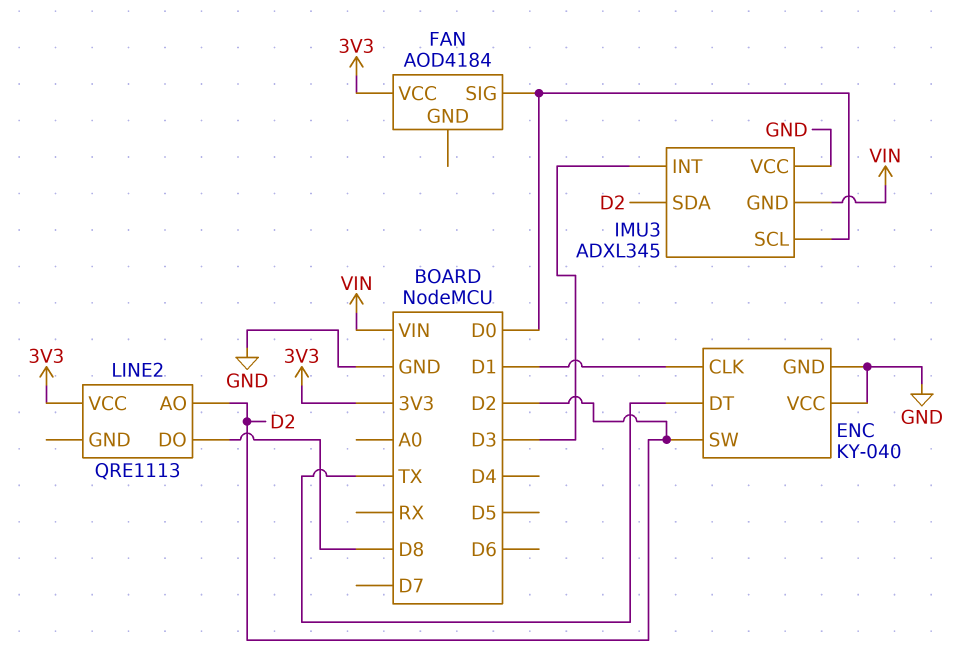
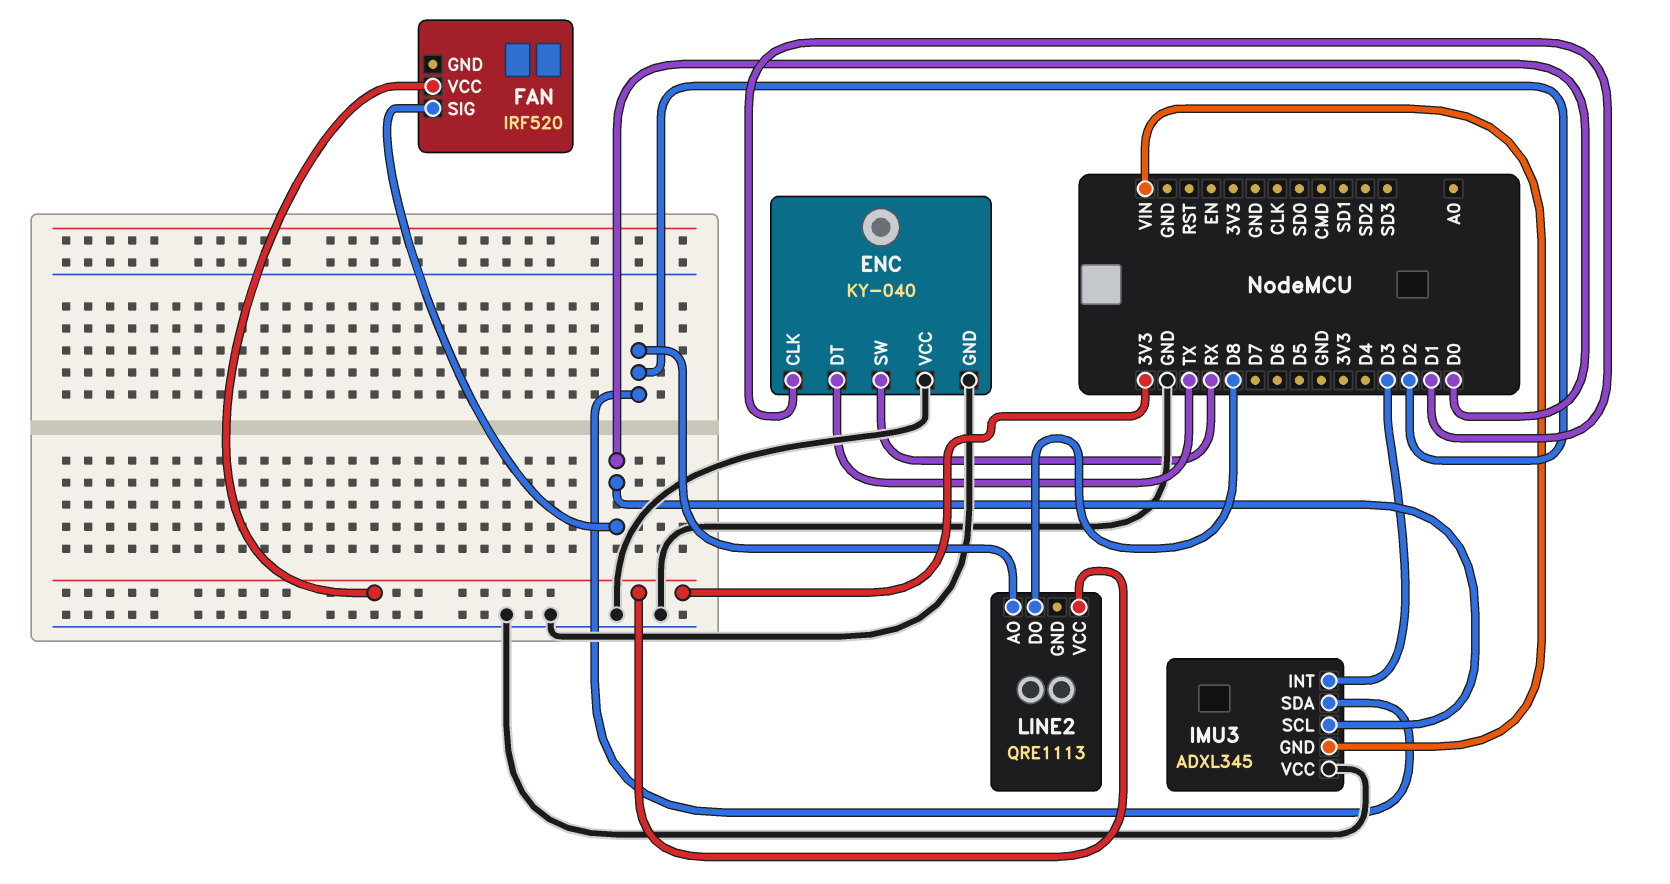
ENC pin SW: D2 -> RX
FAN: AOD4184 -> IRF520

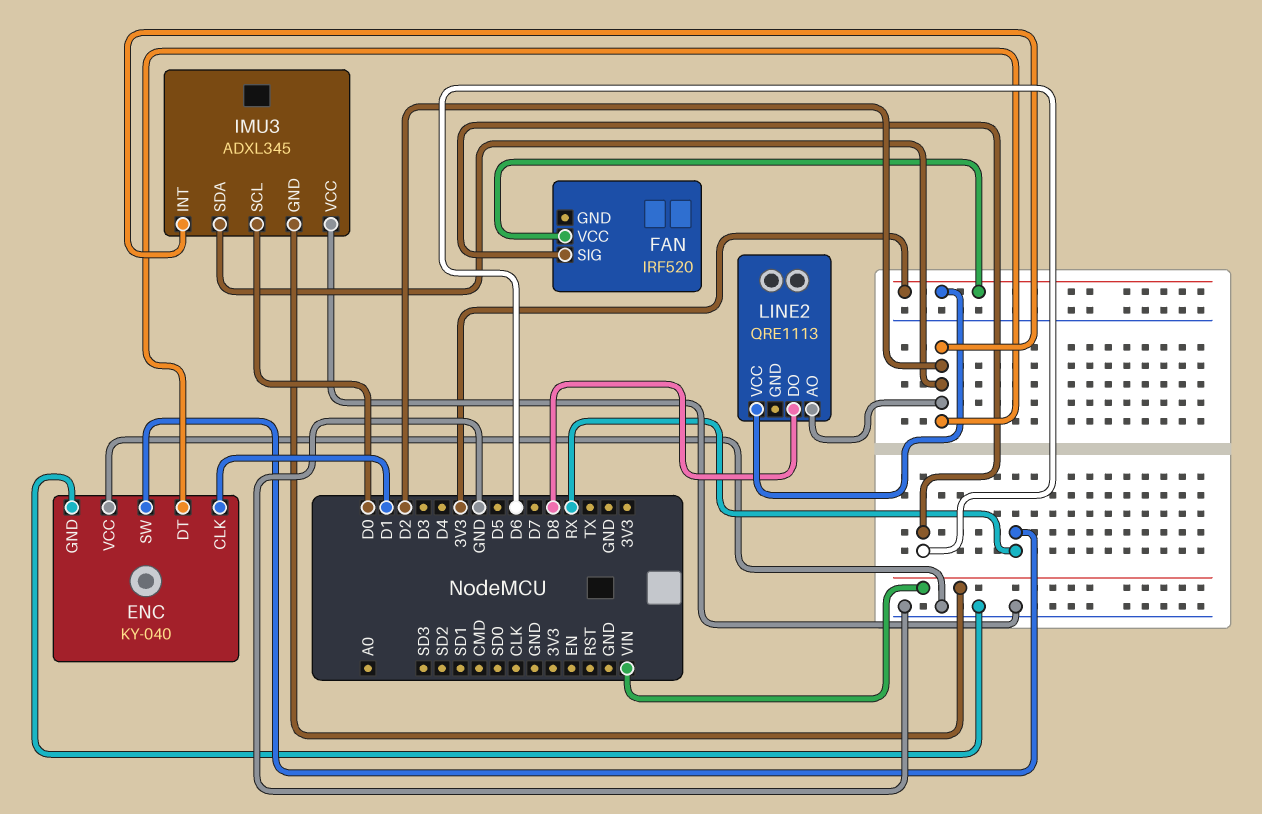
ENC pin DT: TX -> D2
FAN pin SIG: D0 -> D6
IMU3 pin INT: D3 -> D2

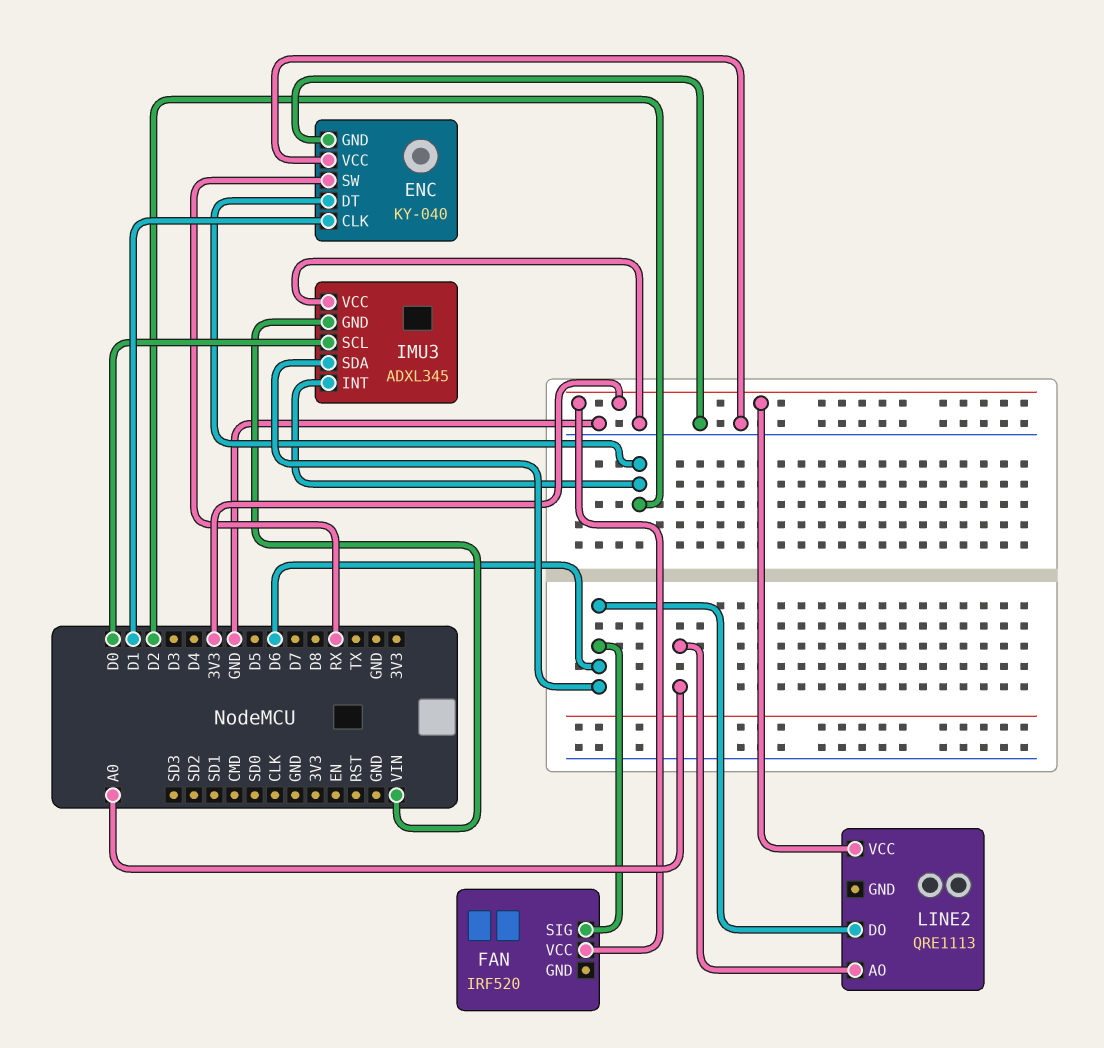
IMU3 pin SDA: D2 -> D6
LINE2 pin AO: D2 -> A0
LINE2 pin DO: D8 -> D6

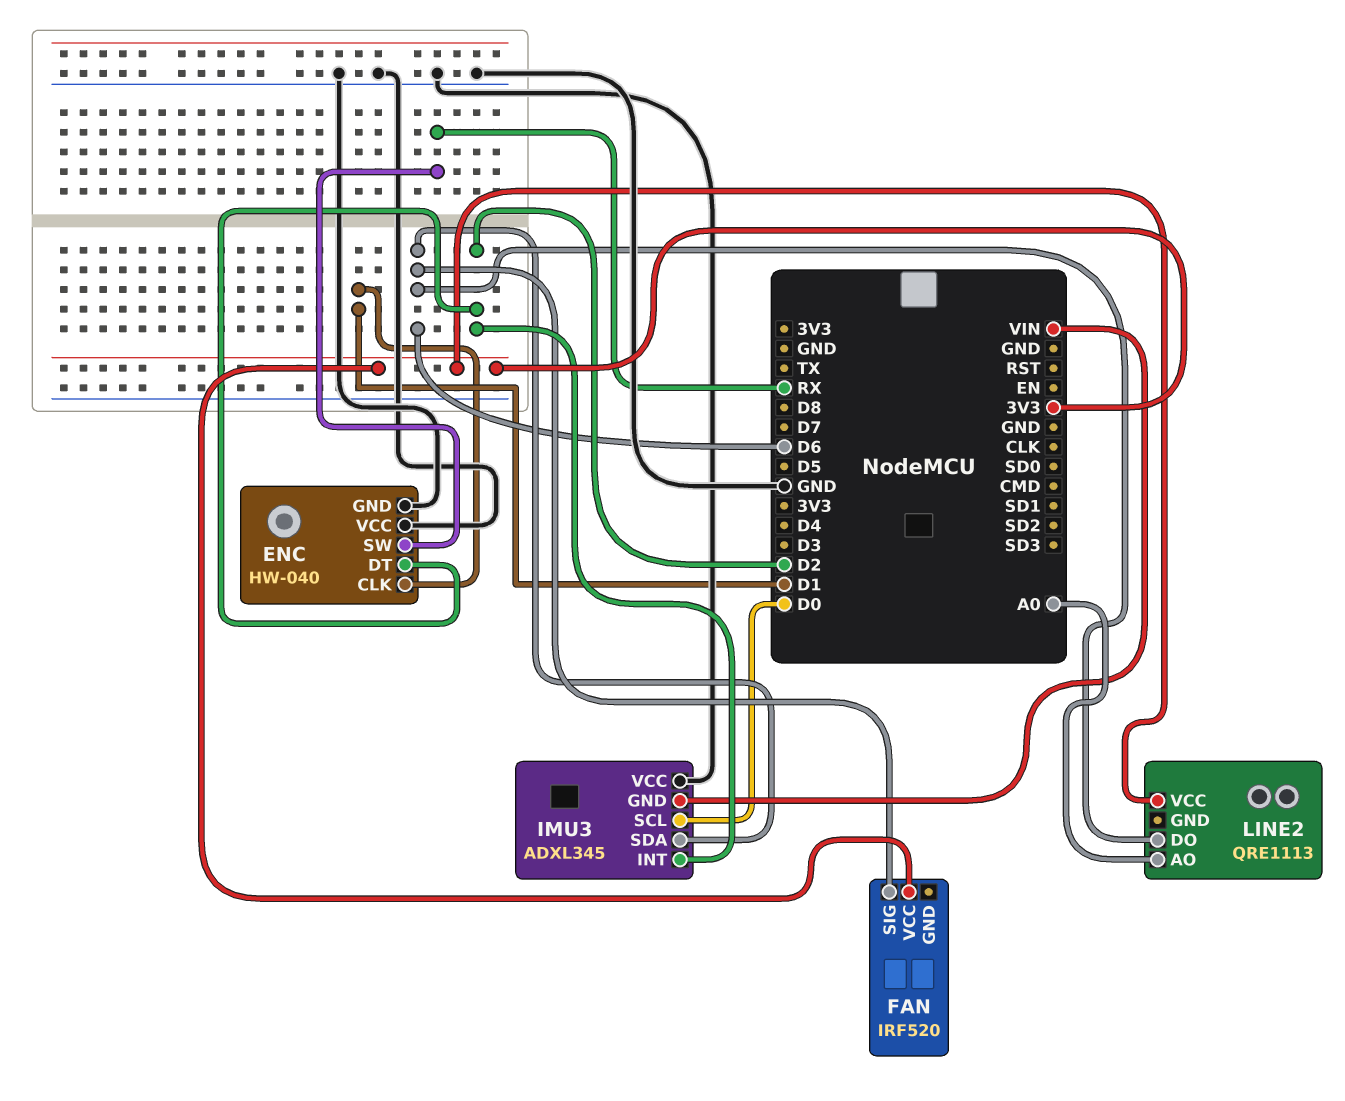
ENC: KY-040 -> HW-040

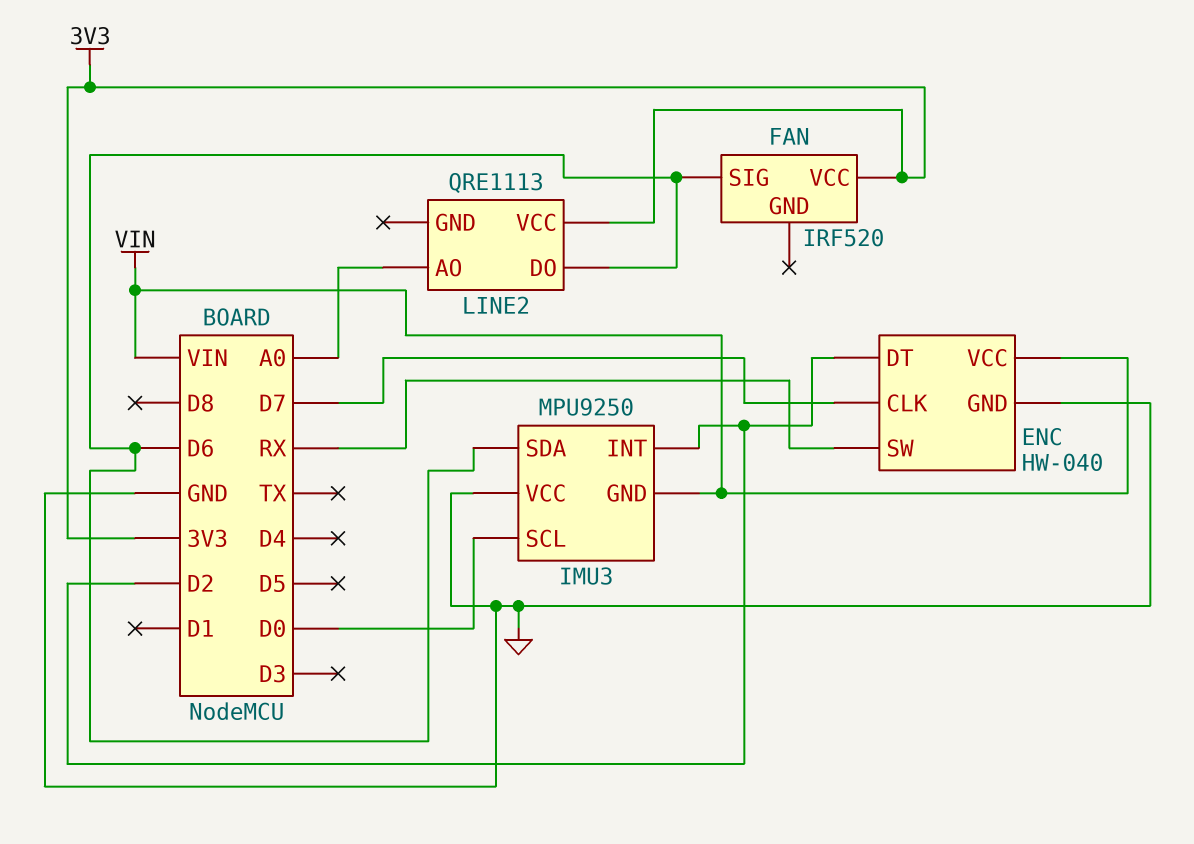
ENC pin CLK: D1 -> D7
ENC pin VCC: GND -> VIN
IMU3: ADXL345 -> MPU9250

